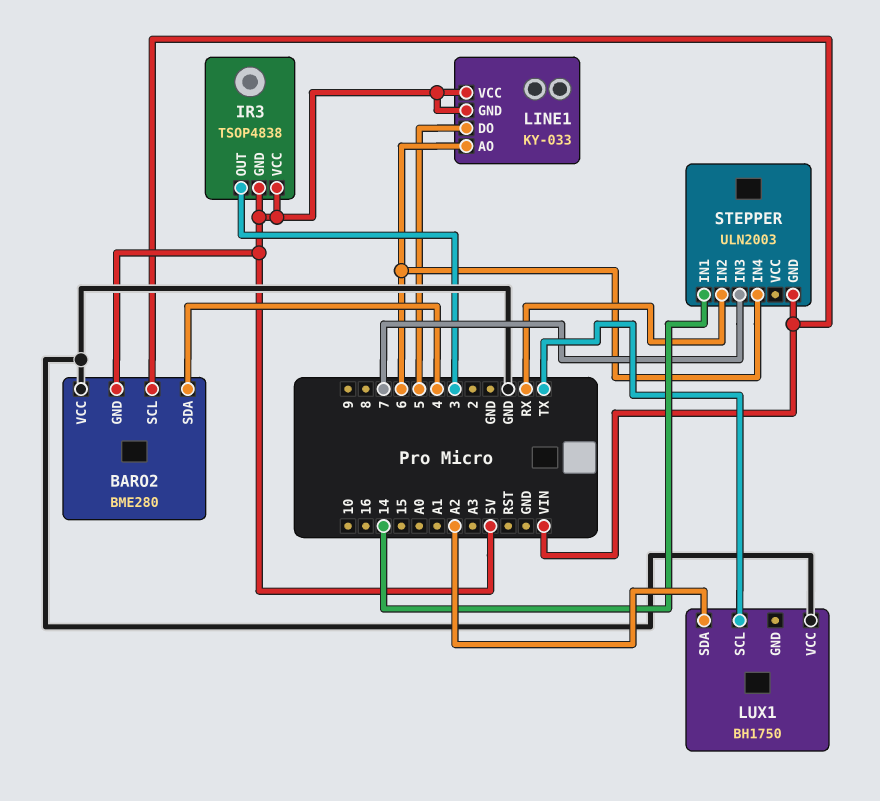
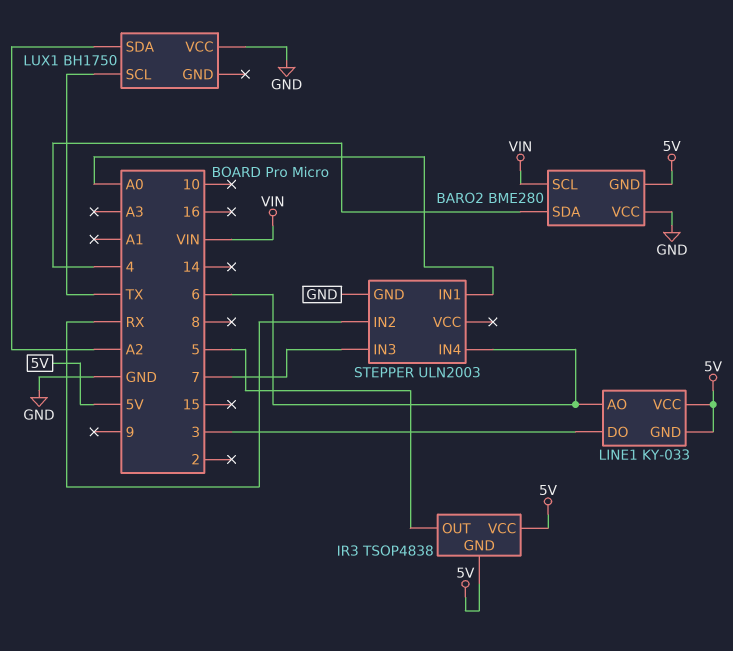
IR3 pin OUT: 3 -> 5
LINE1 pin DO: 5 -> 3
STEPPER pin GND: VIN -> GND
STEPPER pin IN1: 14 -> A0

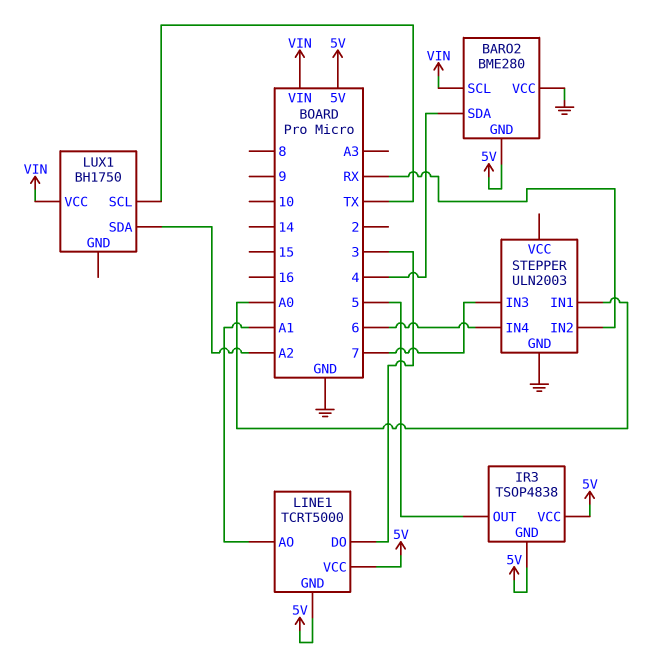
LINE1: KY-033 -> TCRT5000
LINE1 pin AO: 6 -> A1
LUX1 pin VCC: GND -> VIN

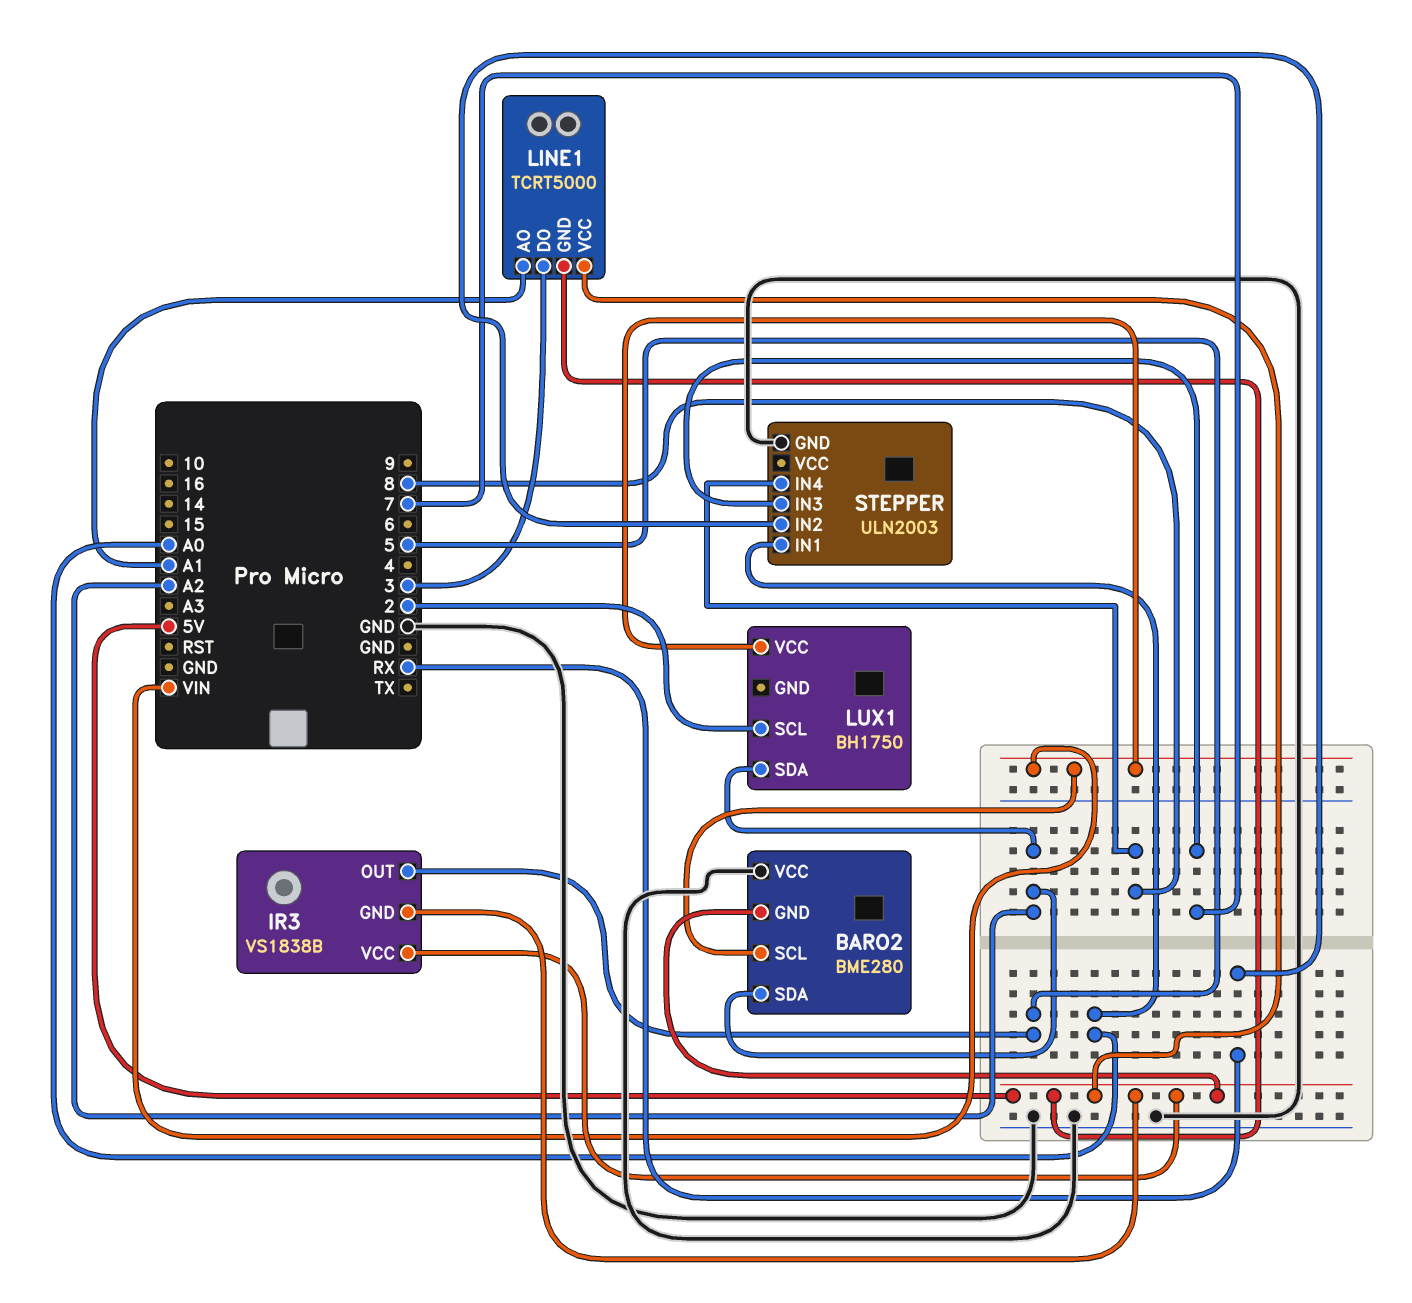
BARO2 pin SDA: 4 -> A2
IR3: TSOP4838 -> VS1838B
LUX1 pin SCL: TX -> 2
STEPPER pin IN4: 6 -> 8

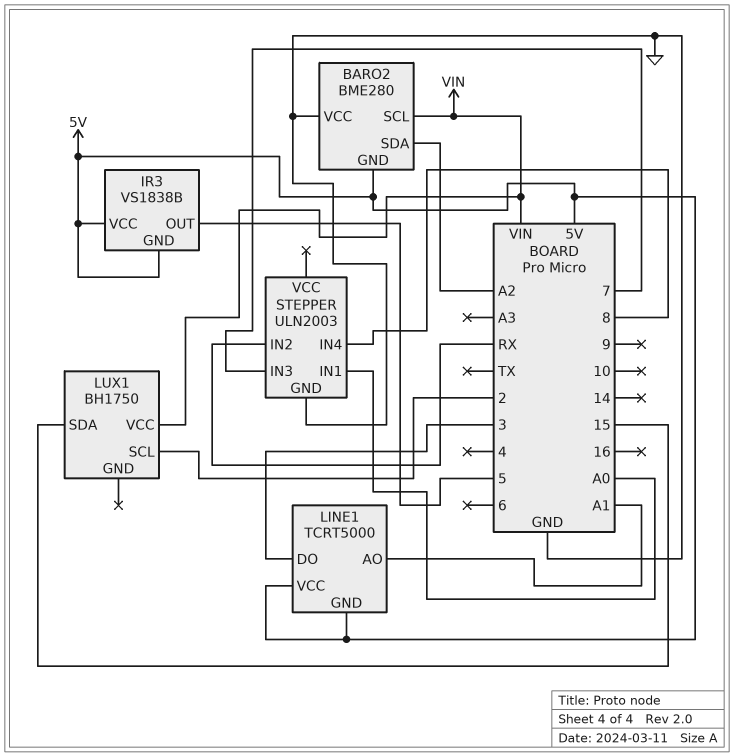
LUX1 pin SDA: A2 -> 15

